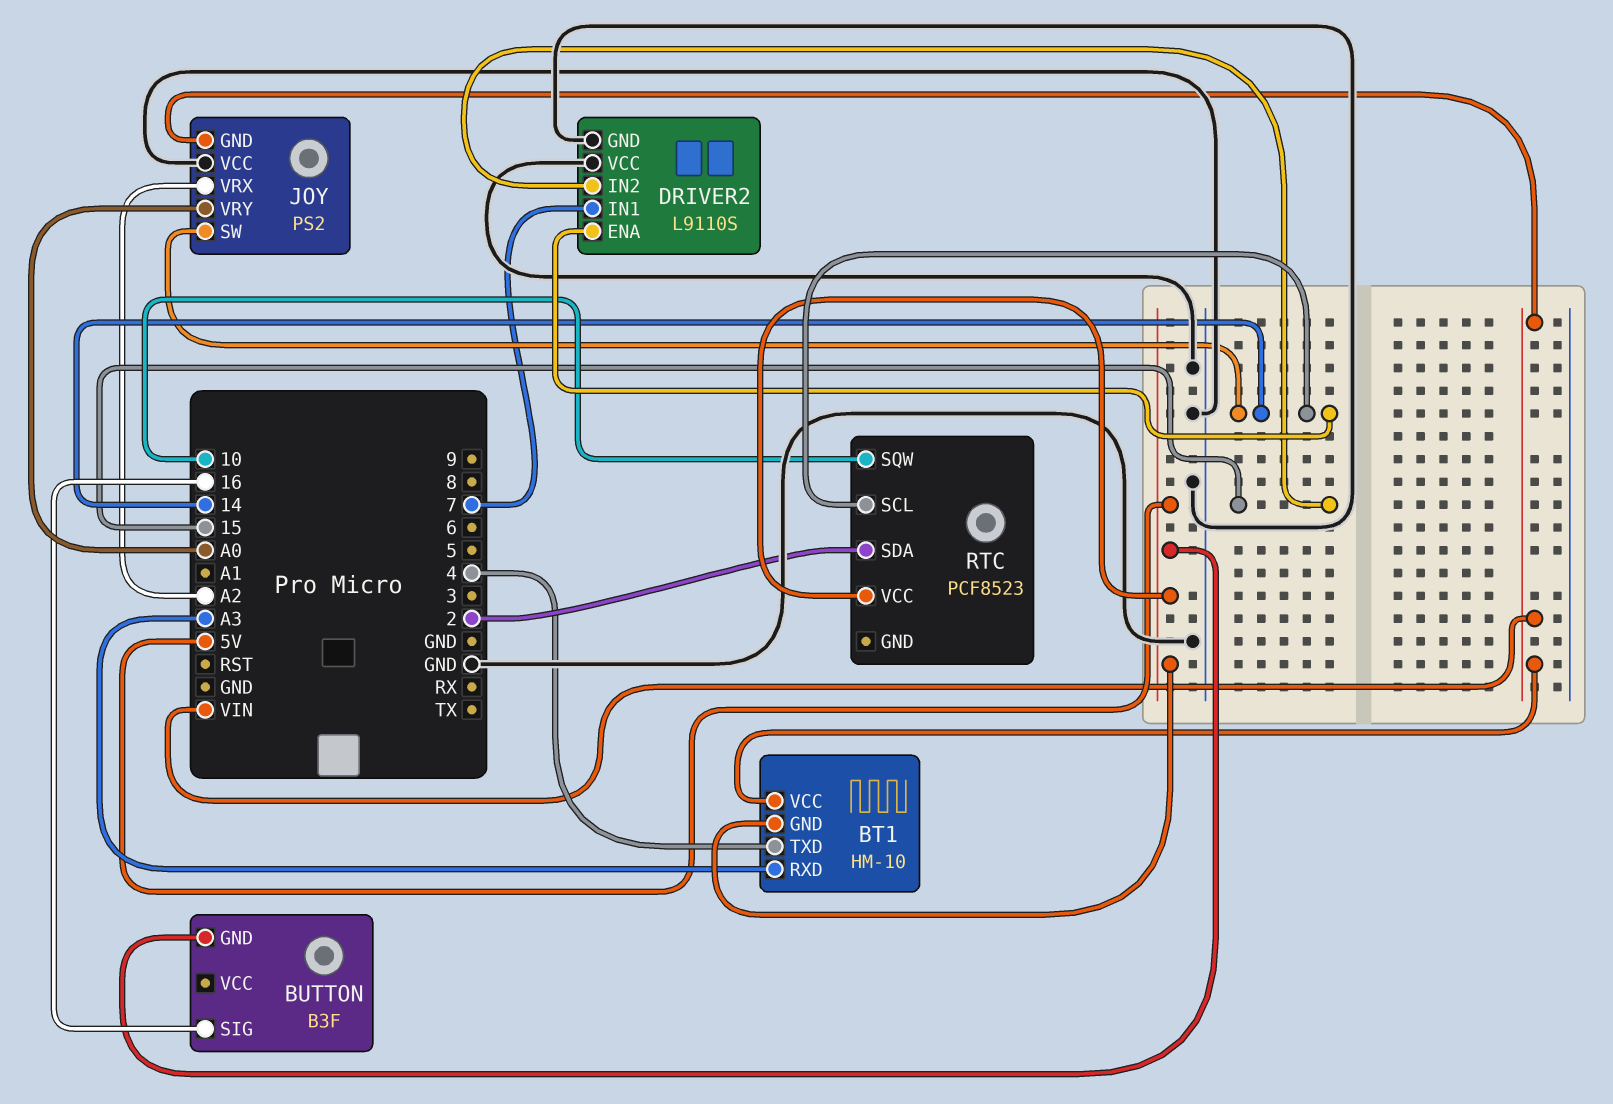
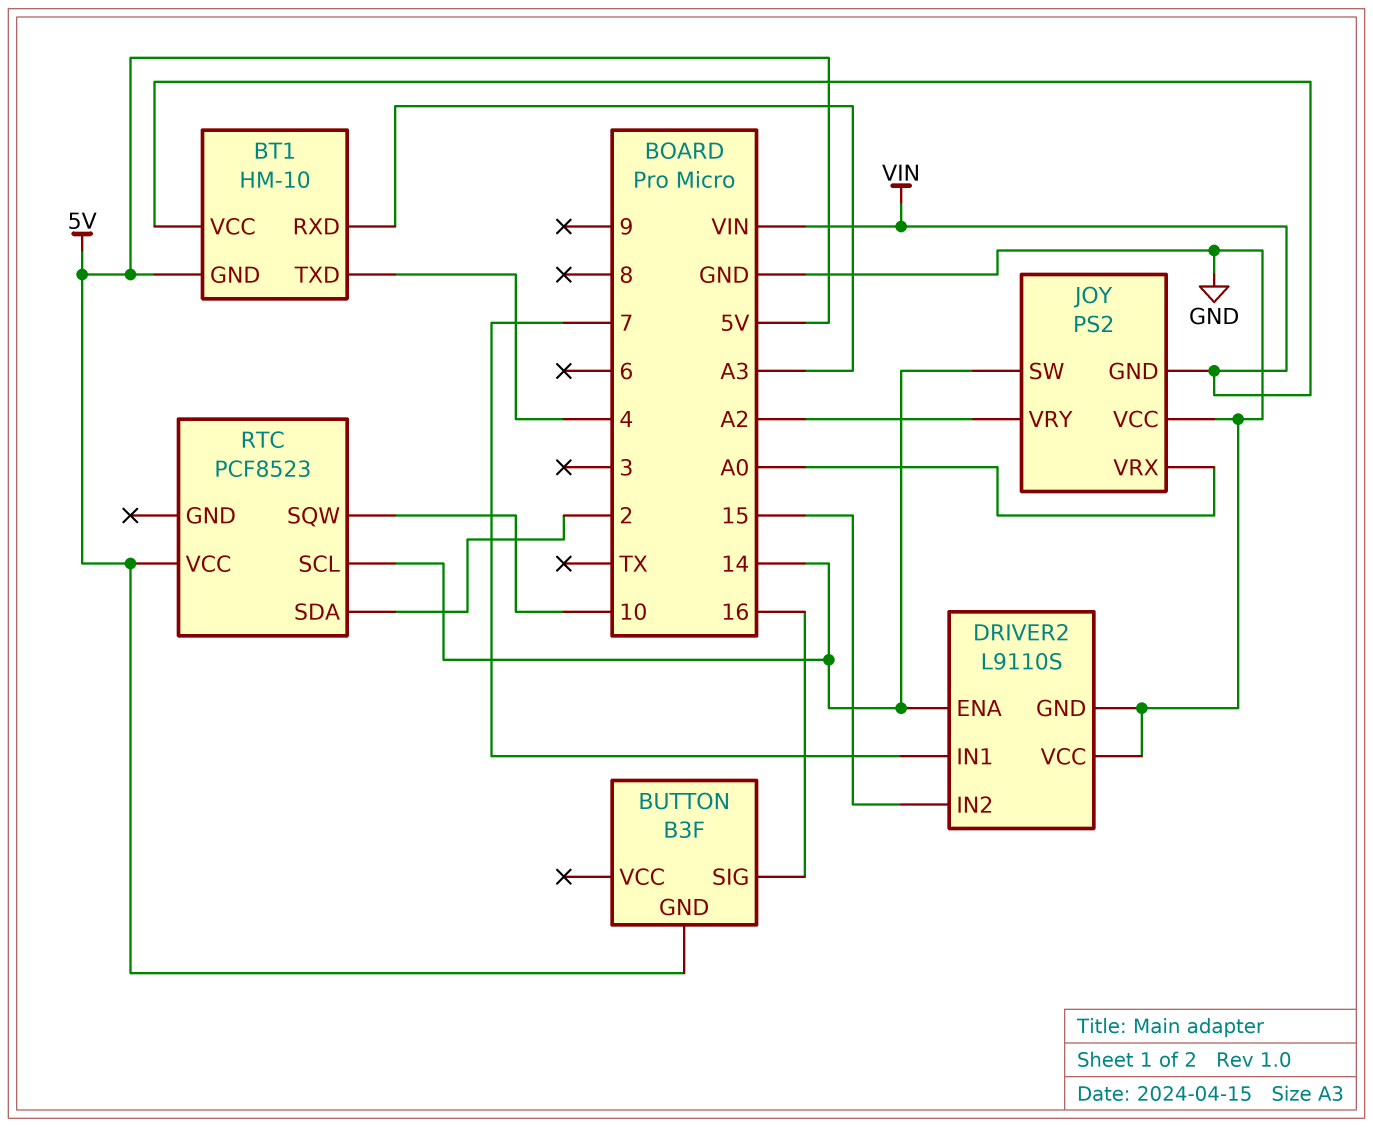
JOY pin VRX: A2 -> A0
JOY pin VRY: A0 -> A2

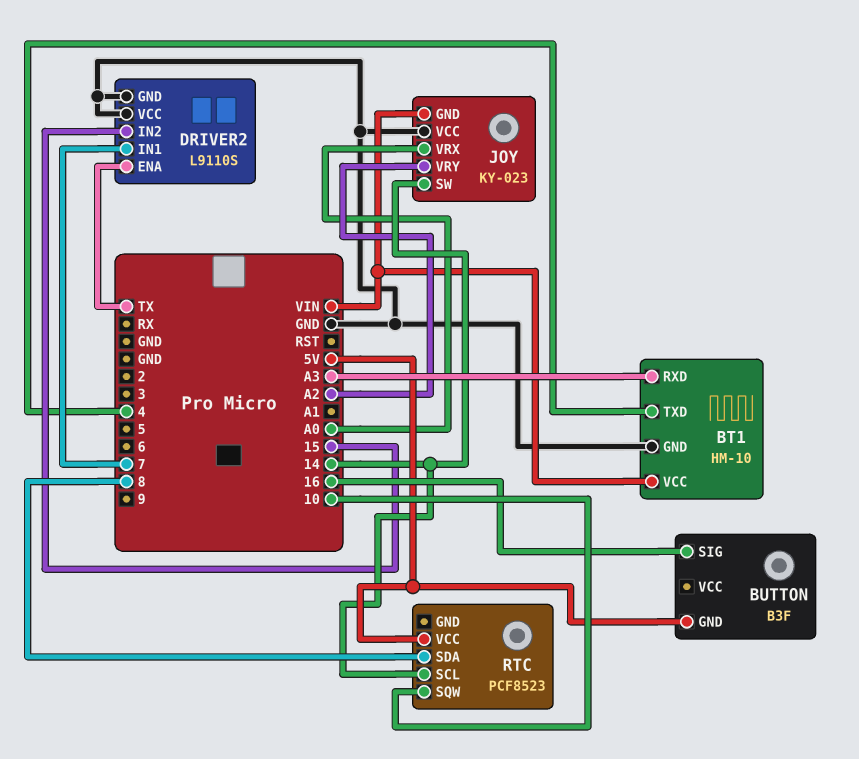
BT1 pin GND: 5V -> GND
DRIVER2 pin ENA: 14 -> TX
JOY: PS2 -> KY-023
RTC pin SDA: 2 -> 8

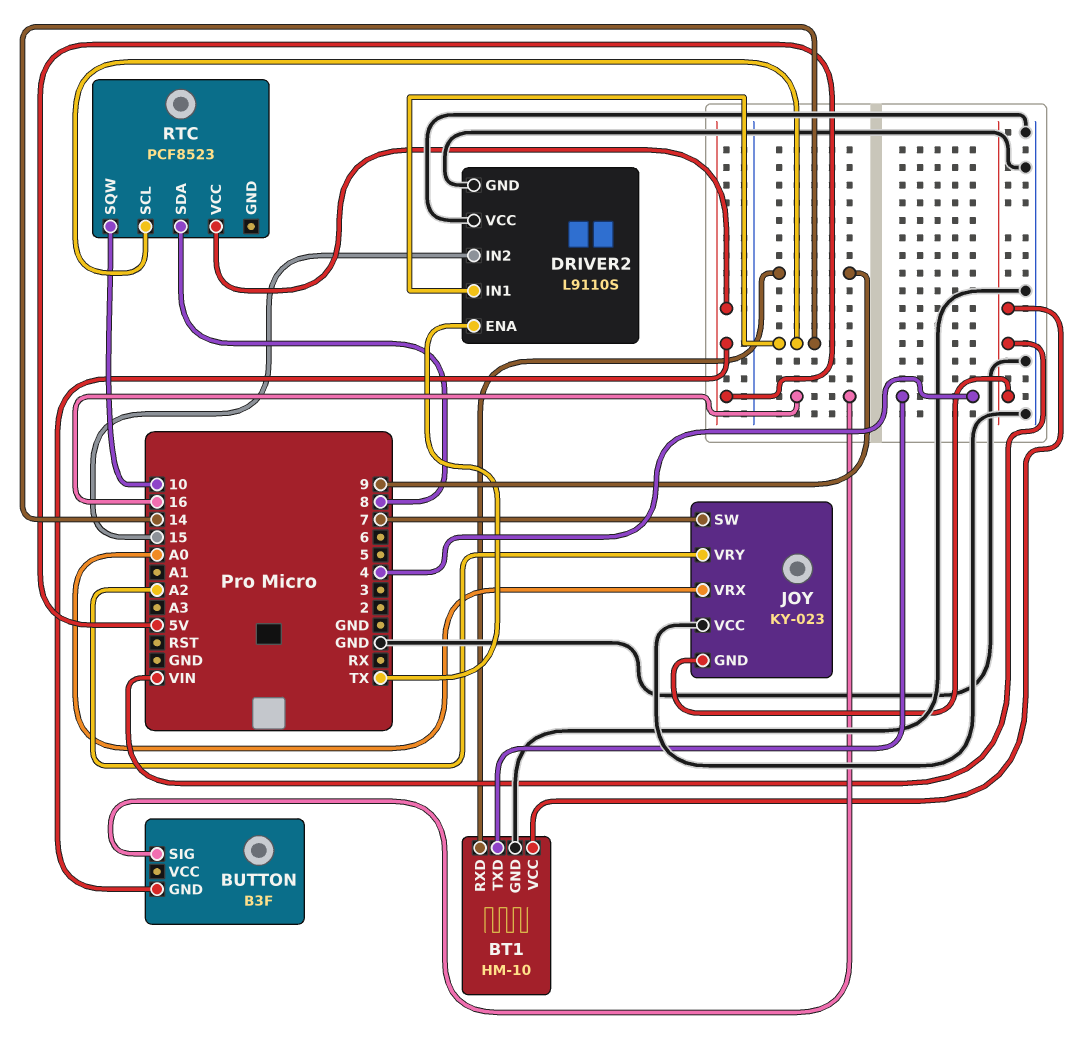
BT1 pin RXD: A3 -> 9
DRIVER2 pin IN1: 7 -> 14
JOY pin SW: 14 -> 7

